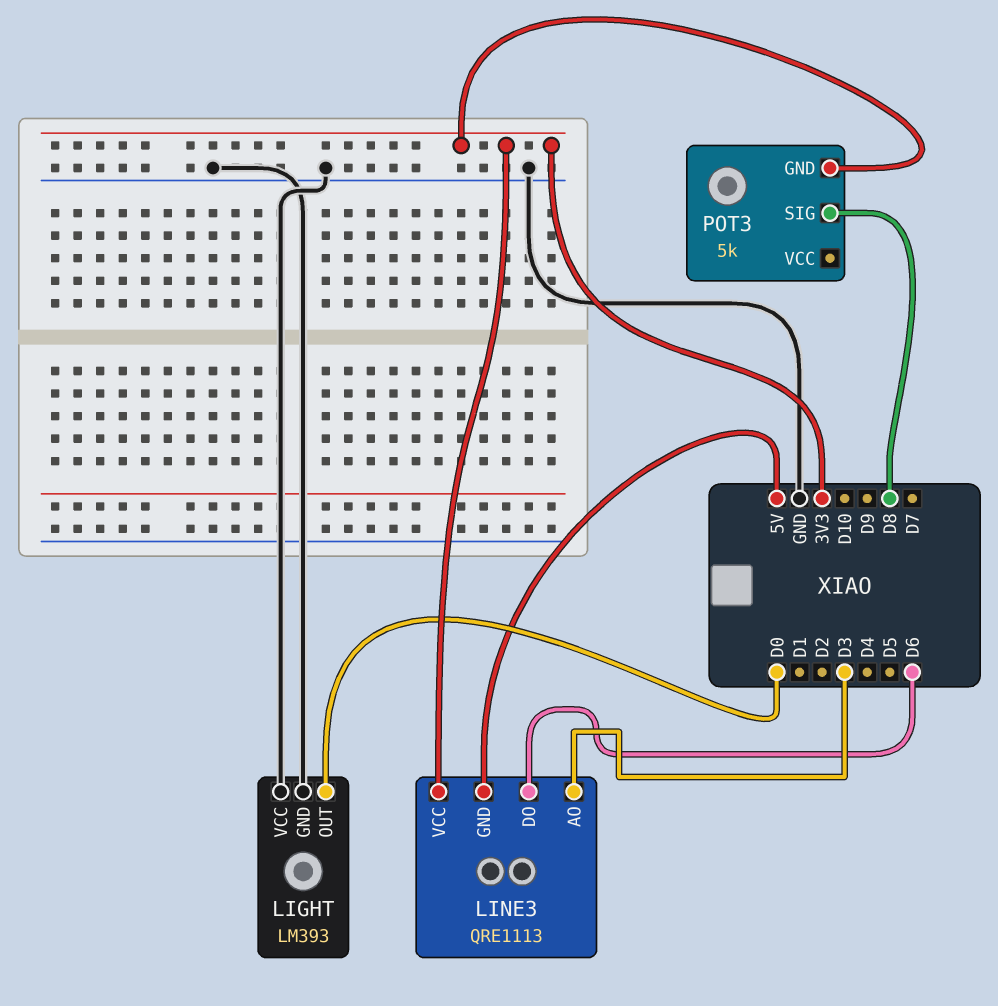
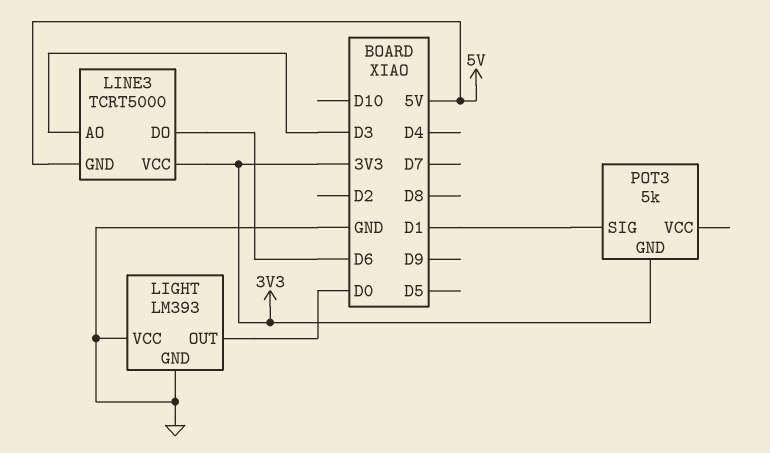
LINE3: QRE1113 -> TCRT5000
POT3 pin SIG: D8 -> D1

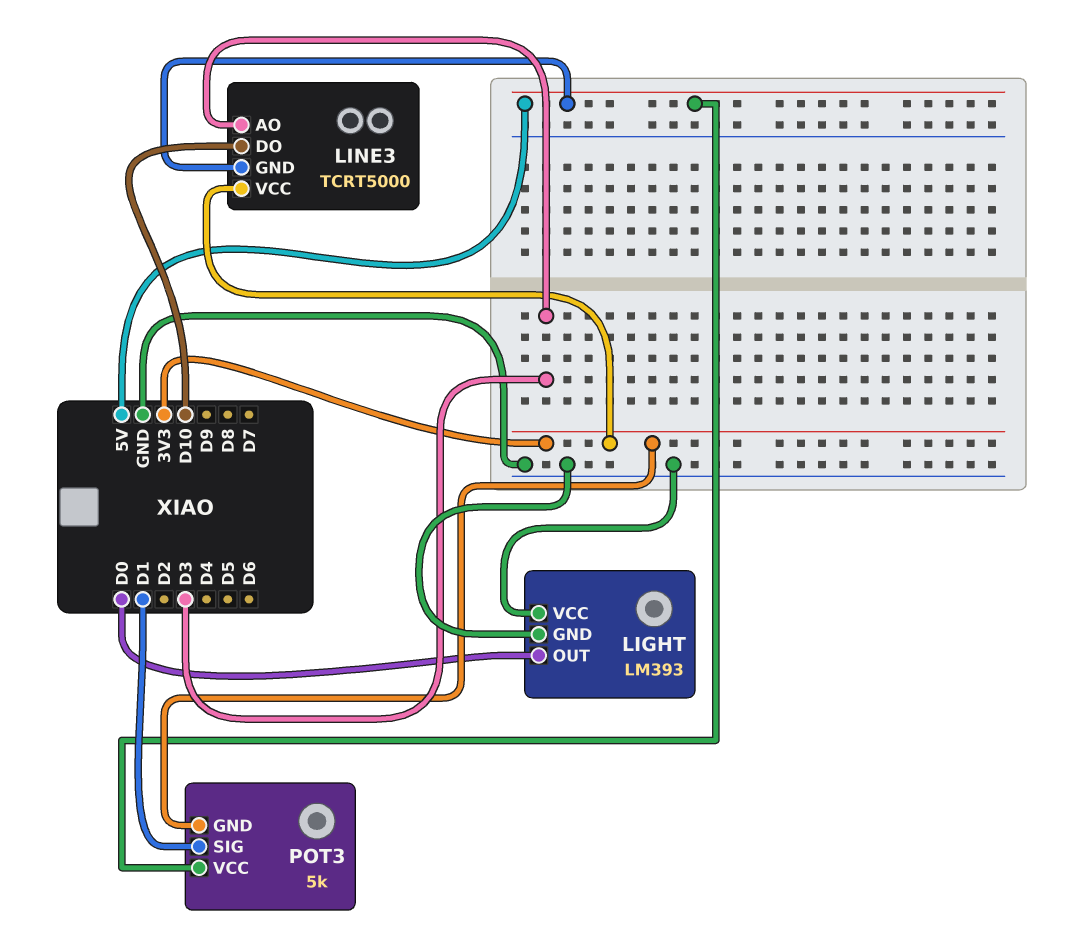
LINE3 pin DO: D6 -> D10
POT3 pin VCC: none -> 5V

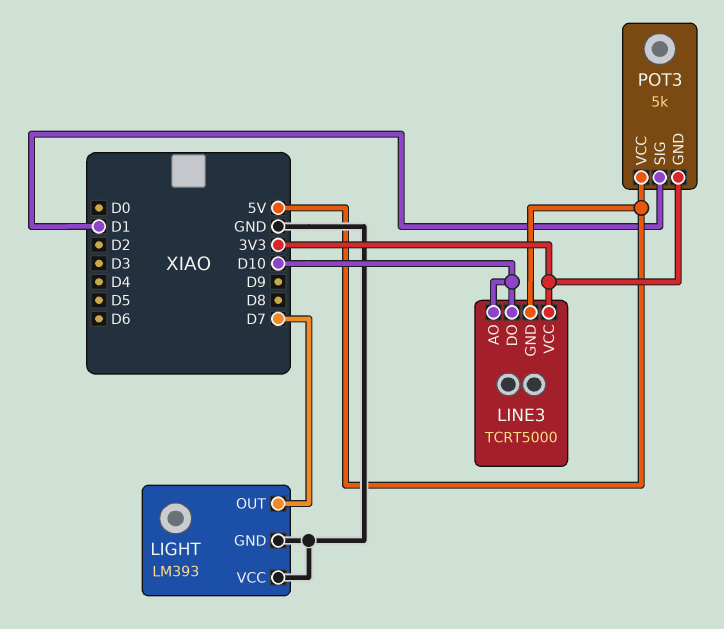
LIGHT pin OUT: D0 -> D7
LINE3 pin AO: D3 -> D10

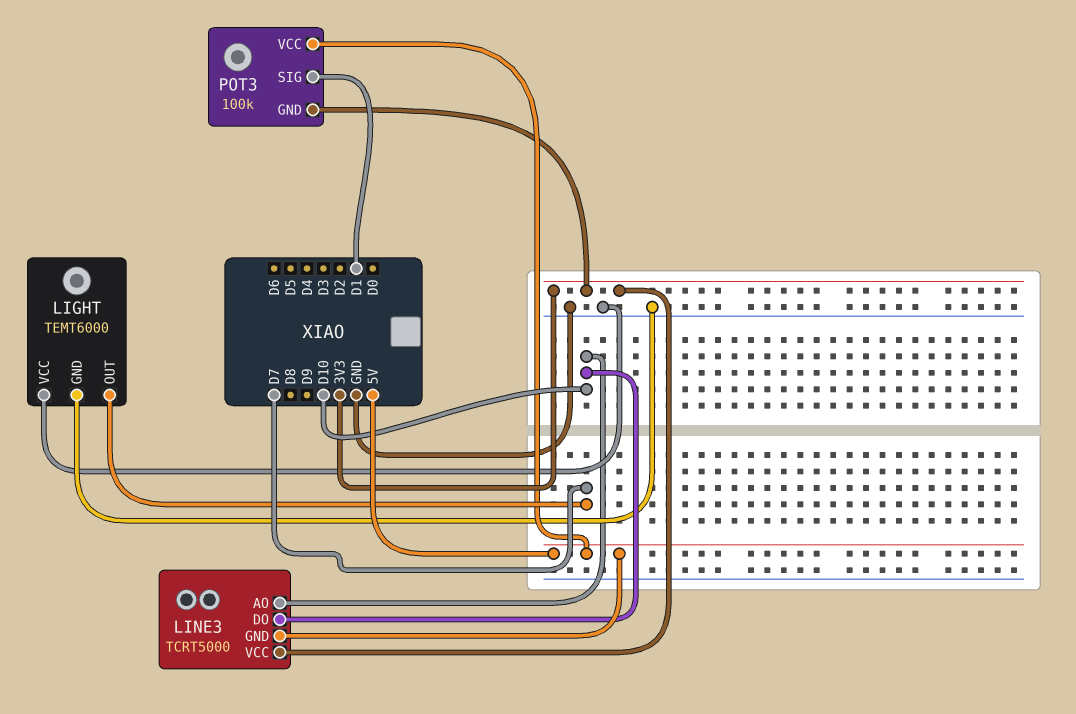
LIGHT: LM393 -> TEMT6000
POT3: 5k -> 100k

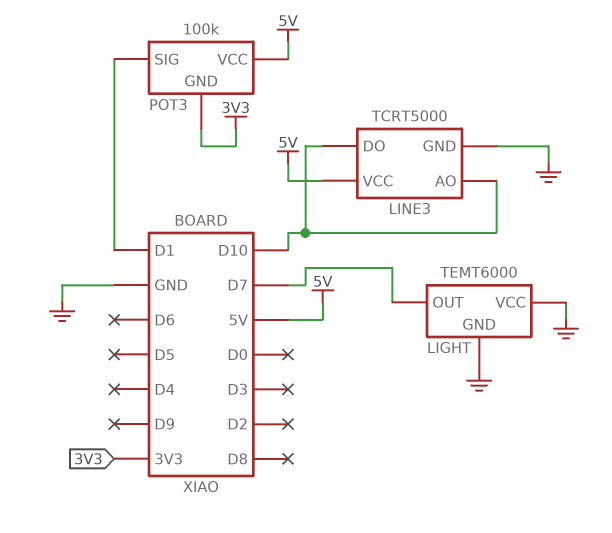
LINE3 pin GND: 5V -> GND
LINE3 pin VCC: 3V3 -> 5V

